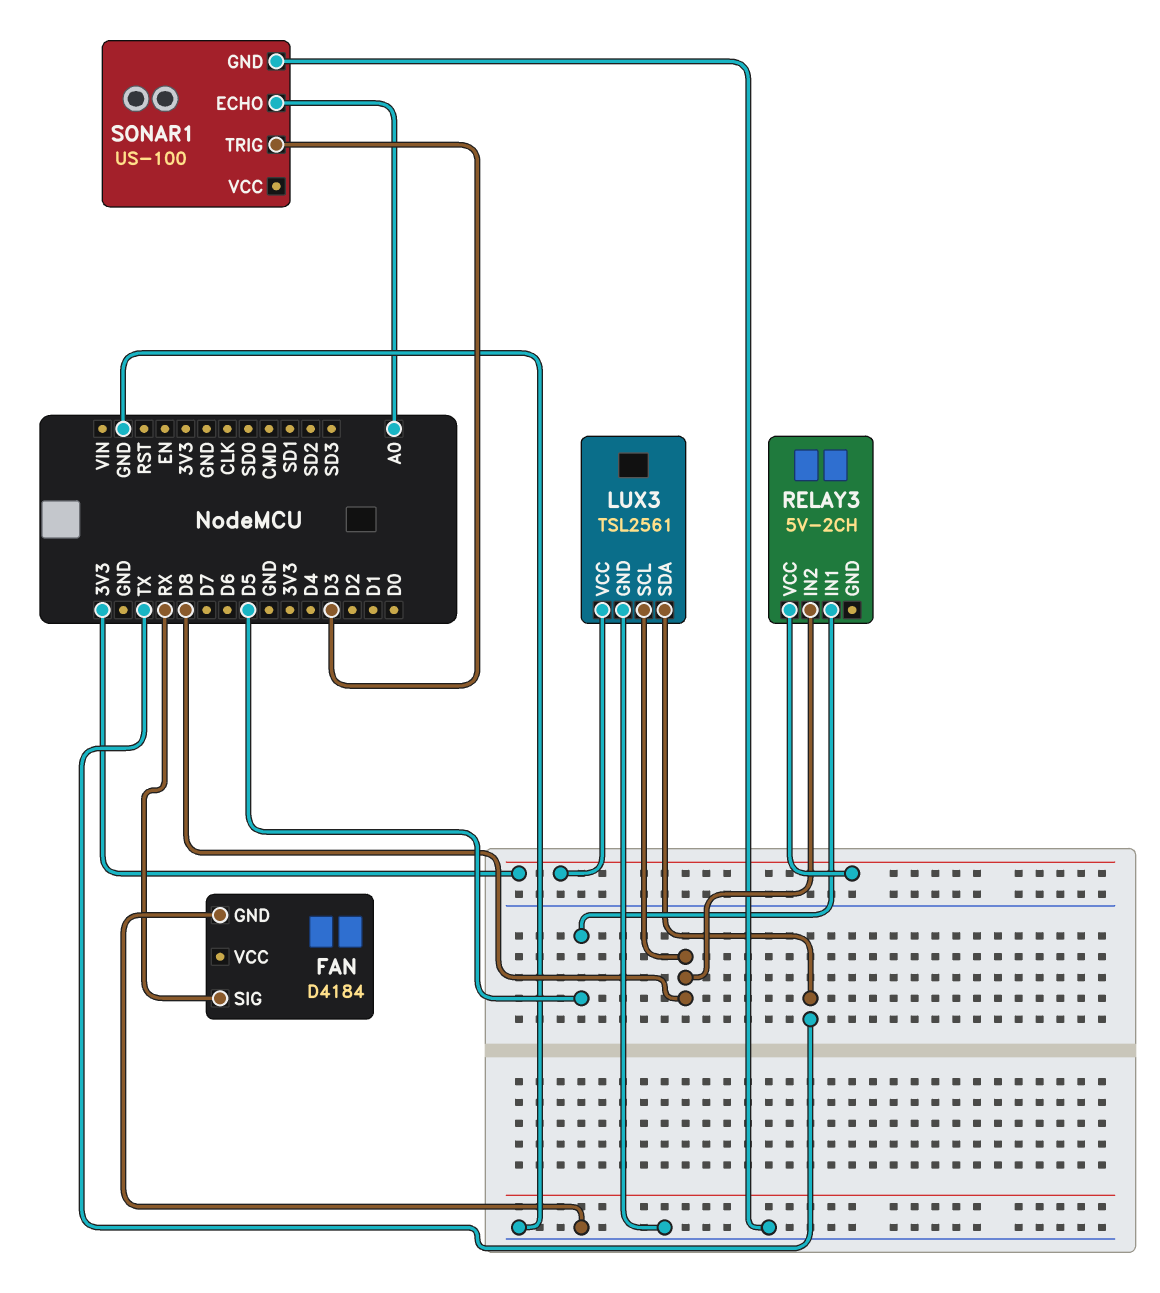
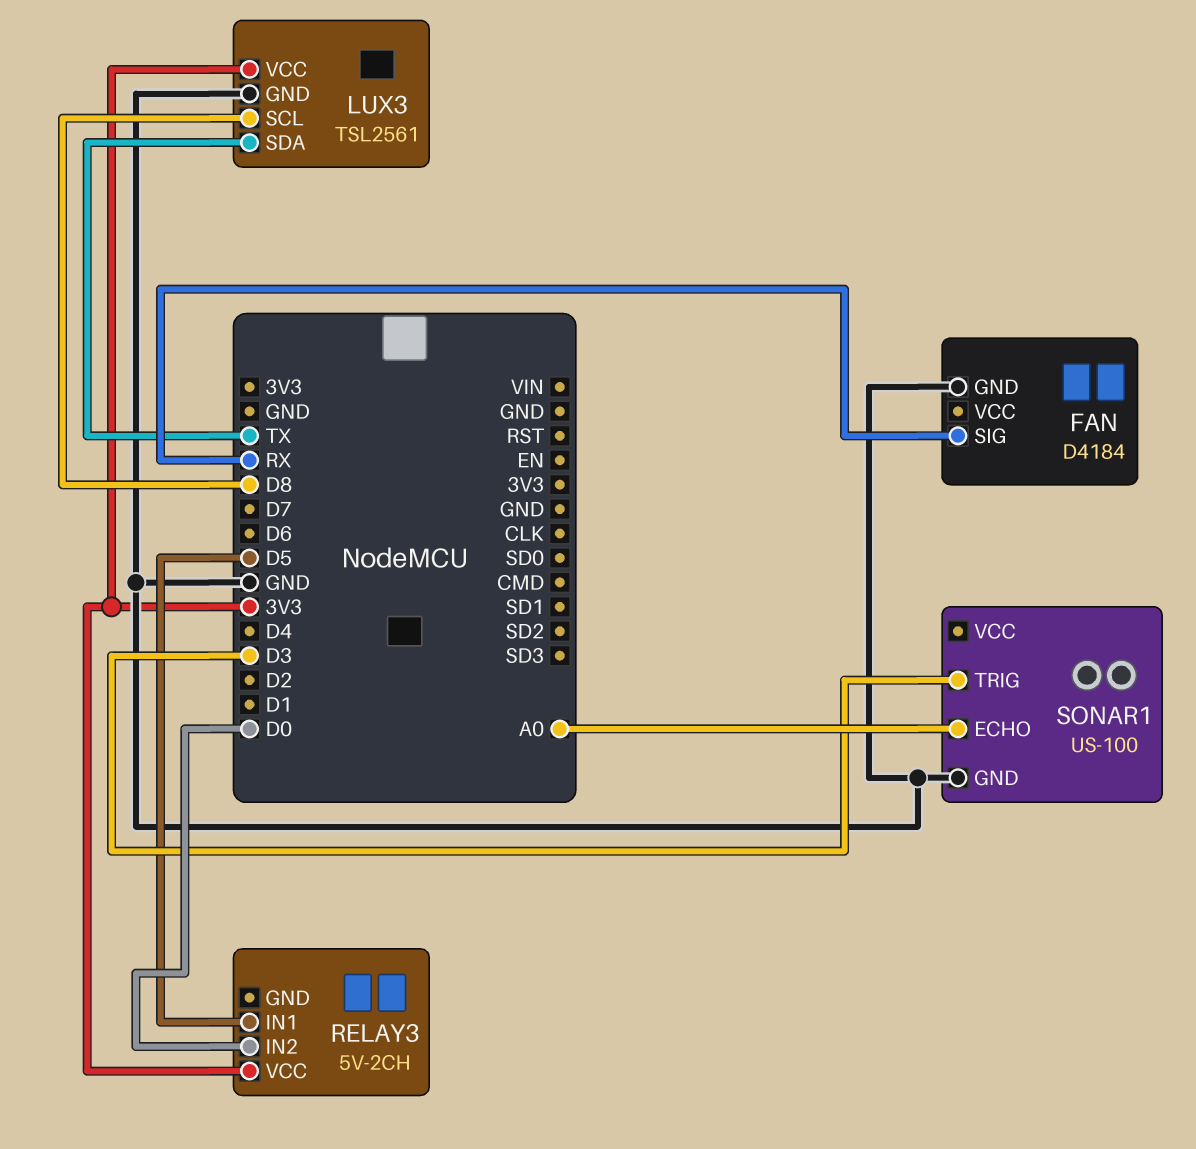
RELAY3 pin IN2: D8 -> D0

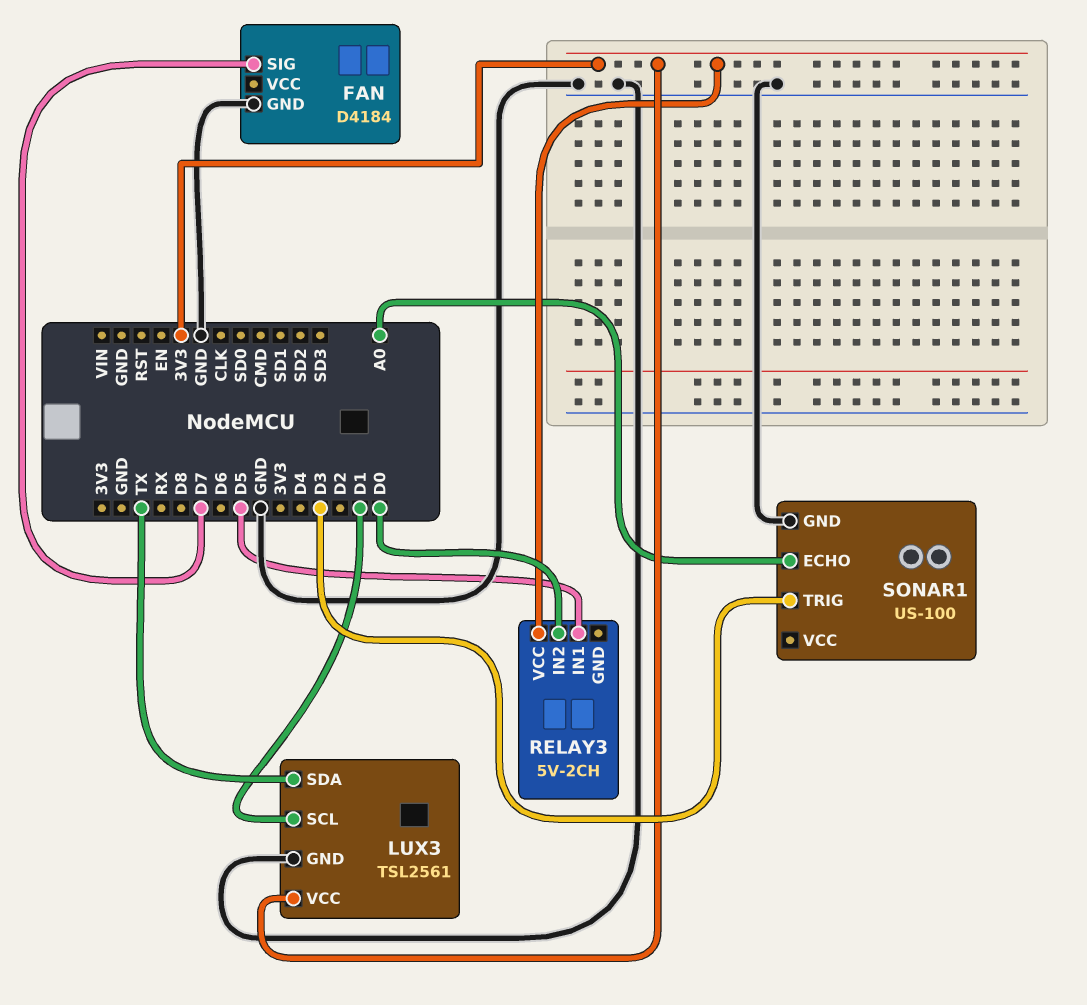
FAN pin SIG: RX -> D7
LUX3 pin SCL: D8 -> D1

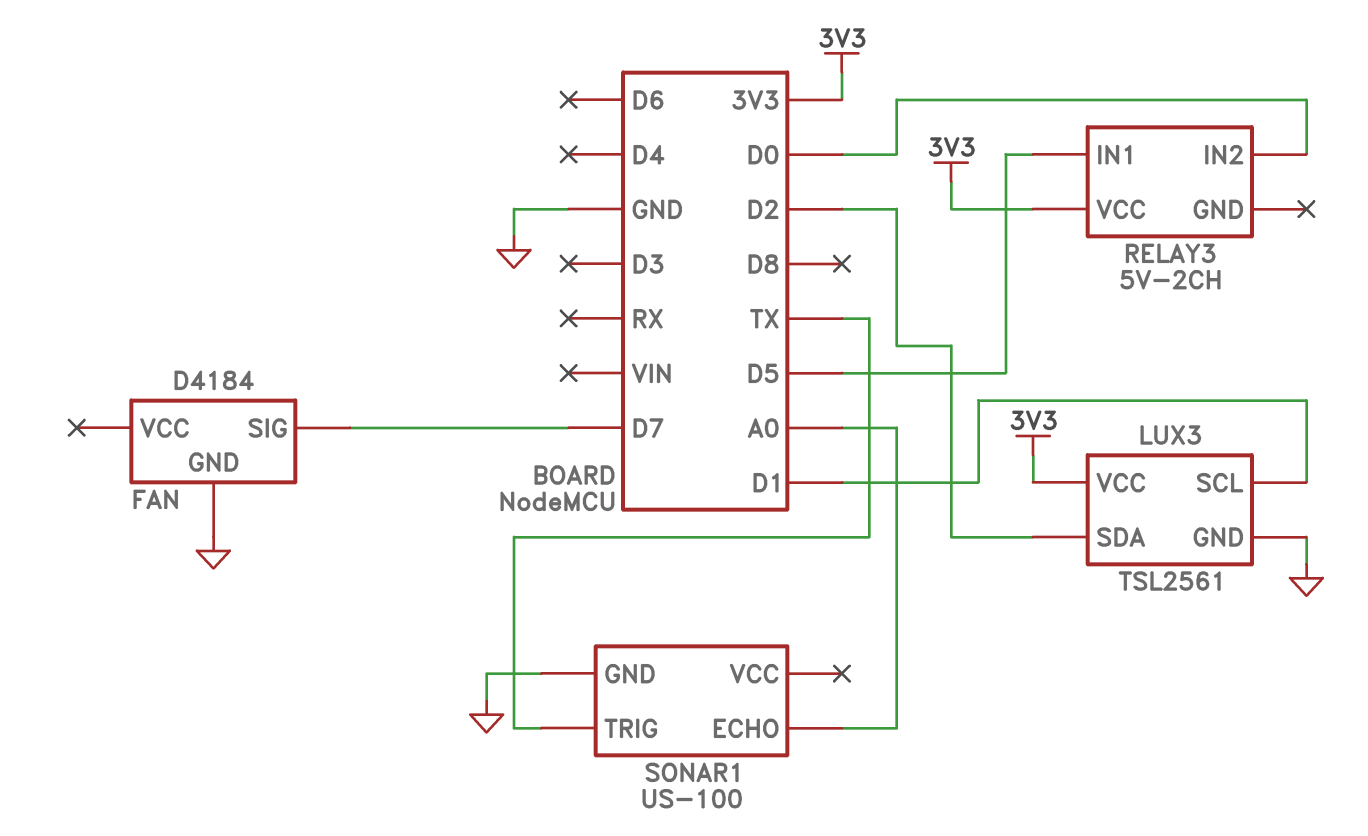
LUX3 pin SDA: TX -> D2
SONAR1 pin TRIG: D3 -> TX

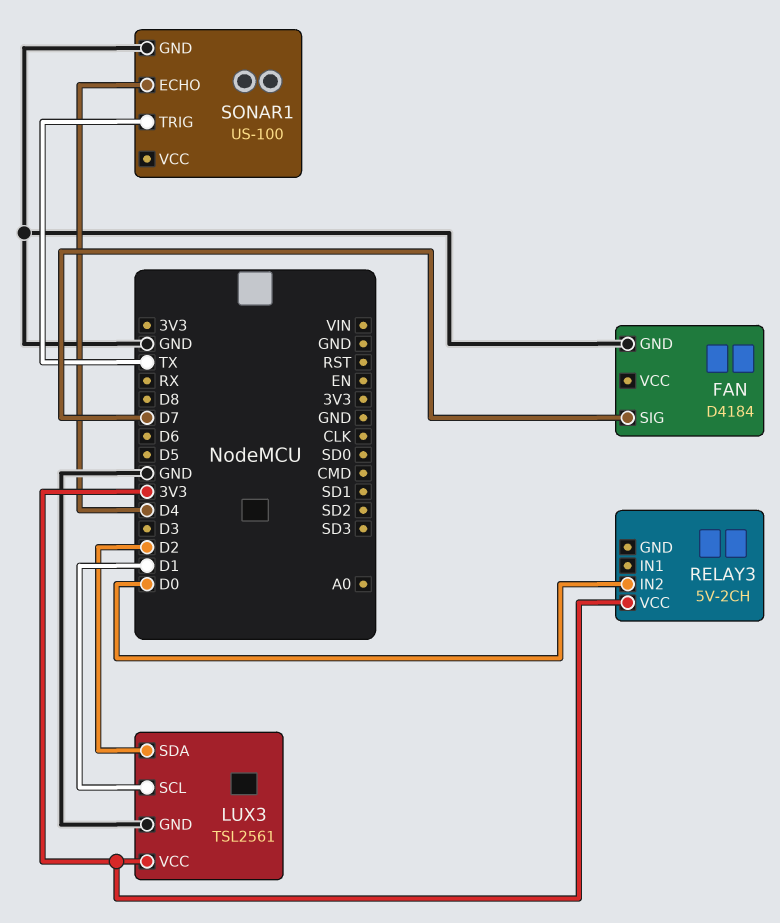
RELAY3 pin IN1: D5 -> none
SONAR1 pin ECHO: A0 -> D4

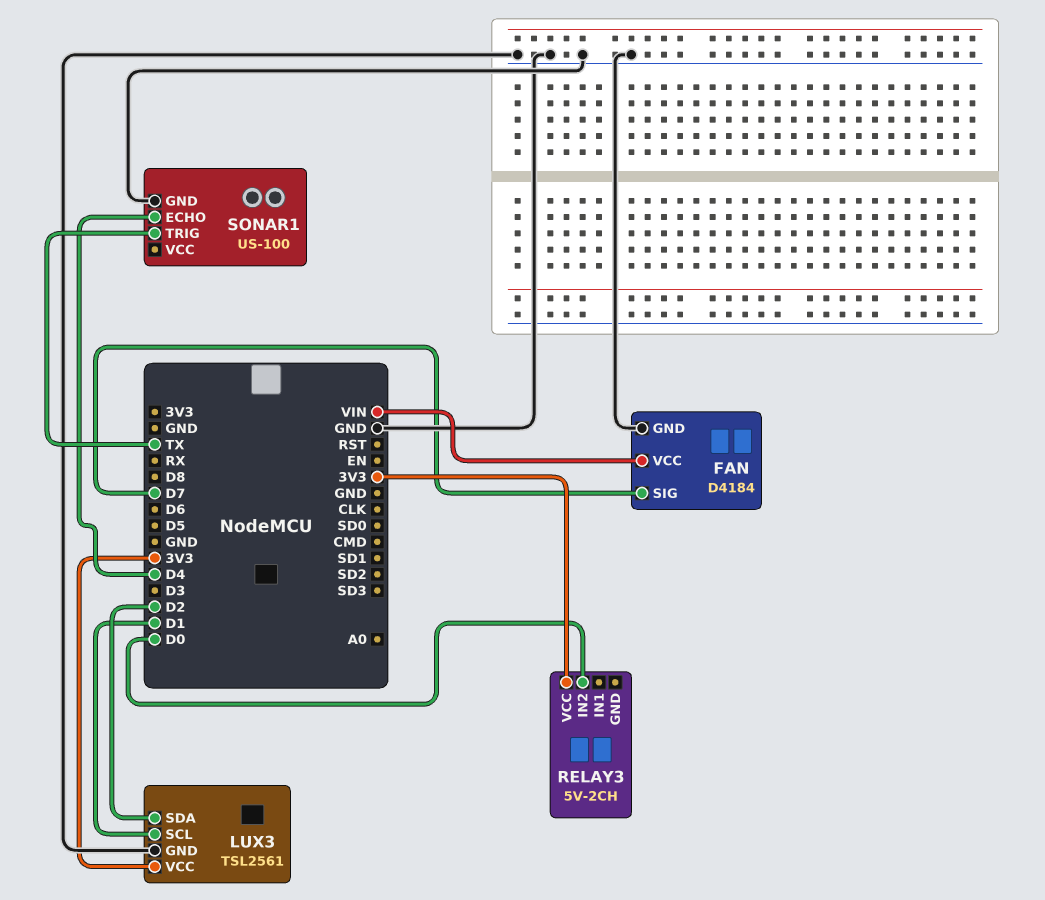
FAN pin VCC: none -> VIN

